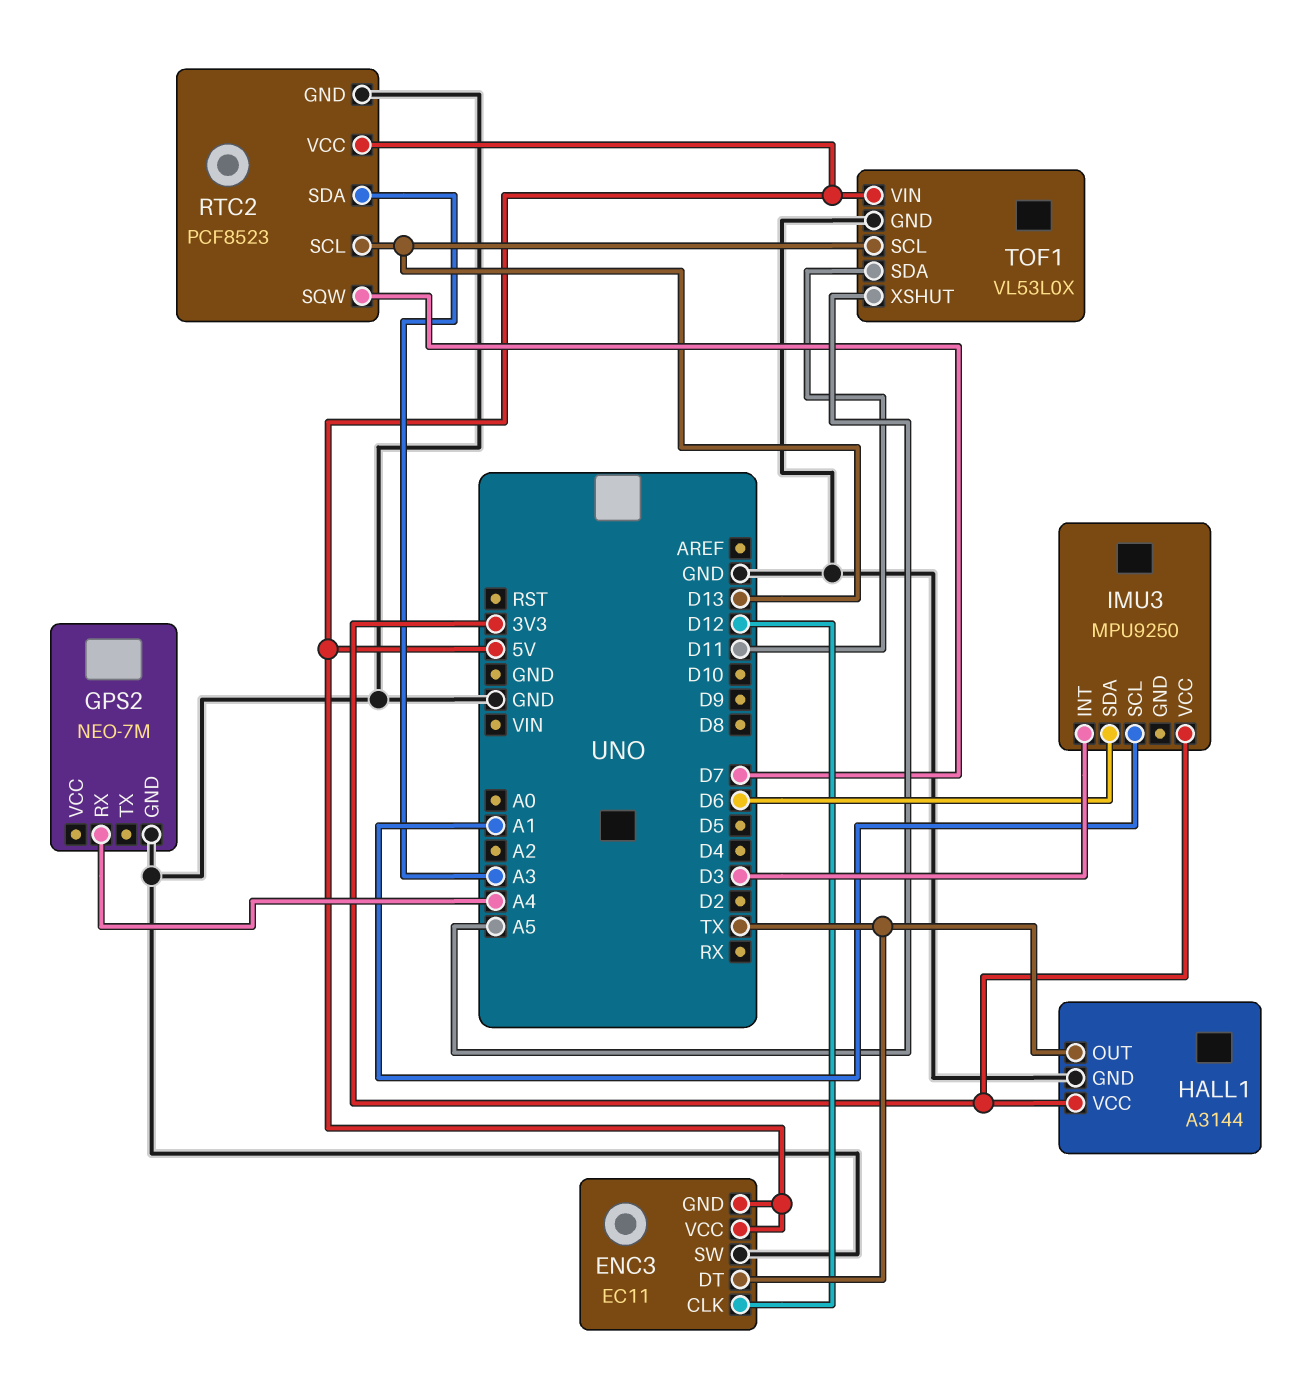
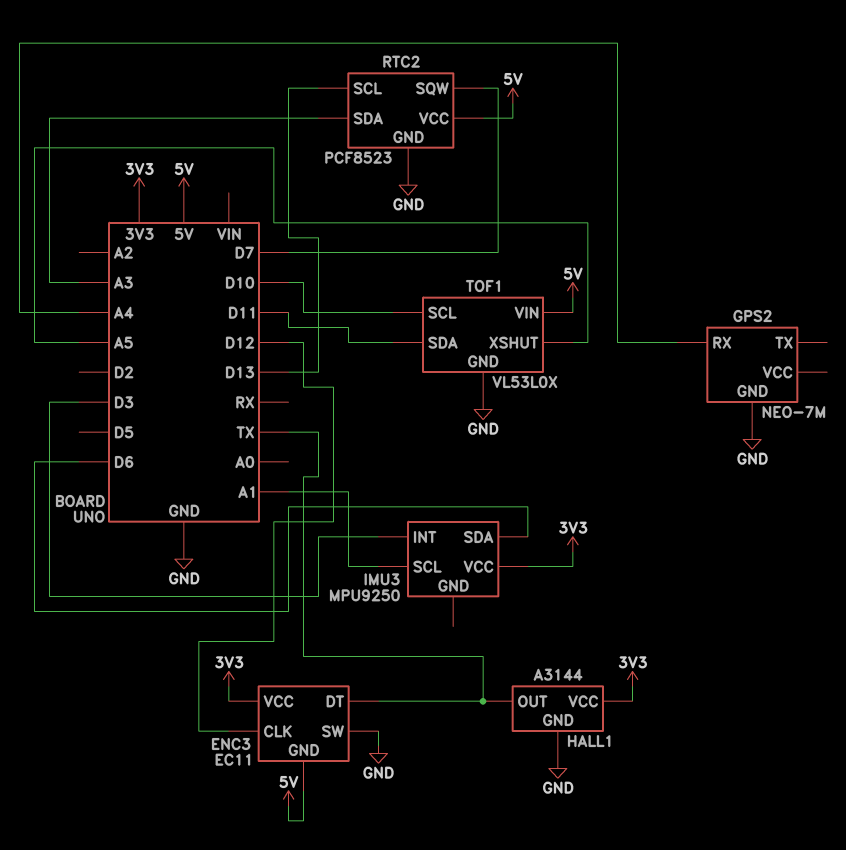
ENC3 pin VCC: 5V -> 3V3
TOF1 pin SCL: D13 -> D10

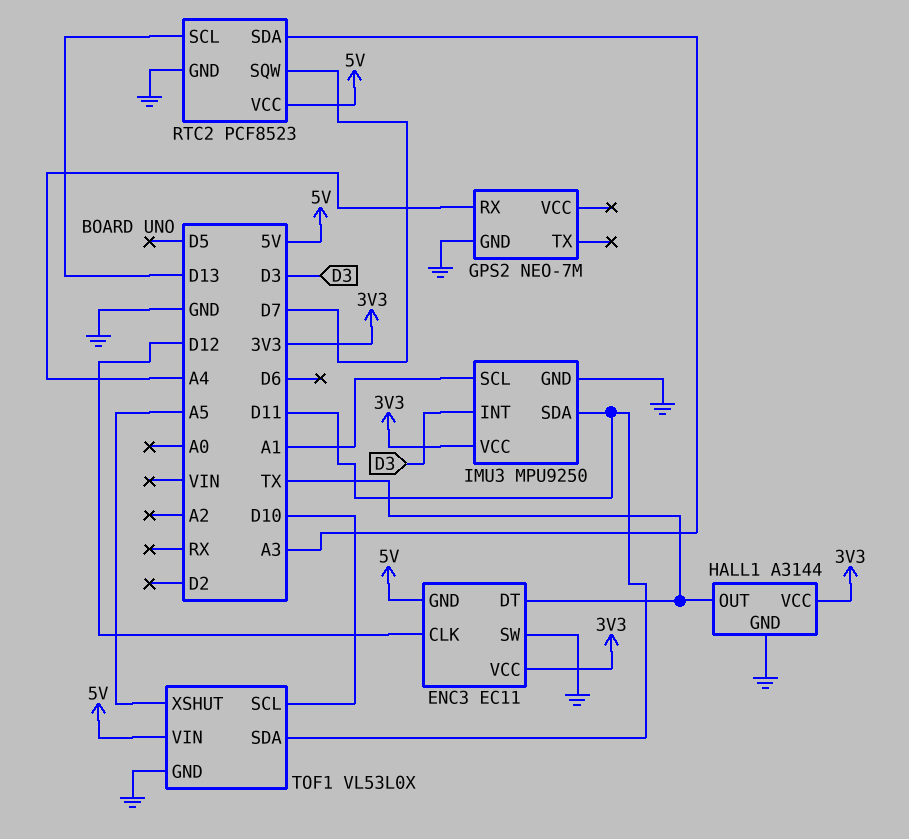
IMU3 pin GND: none -> GND
IMU3 pin SDA: D6 -> D11

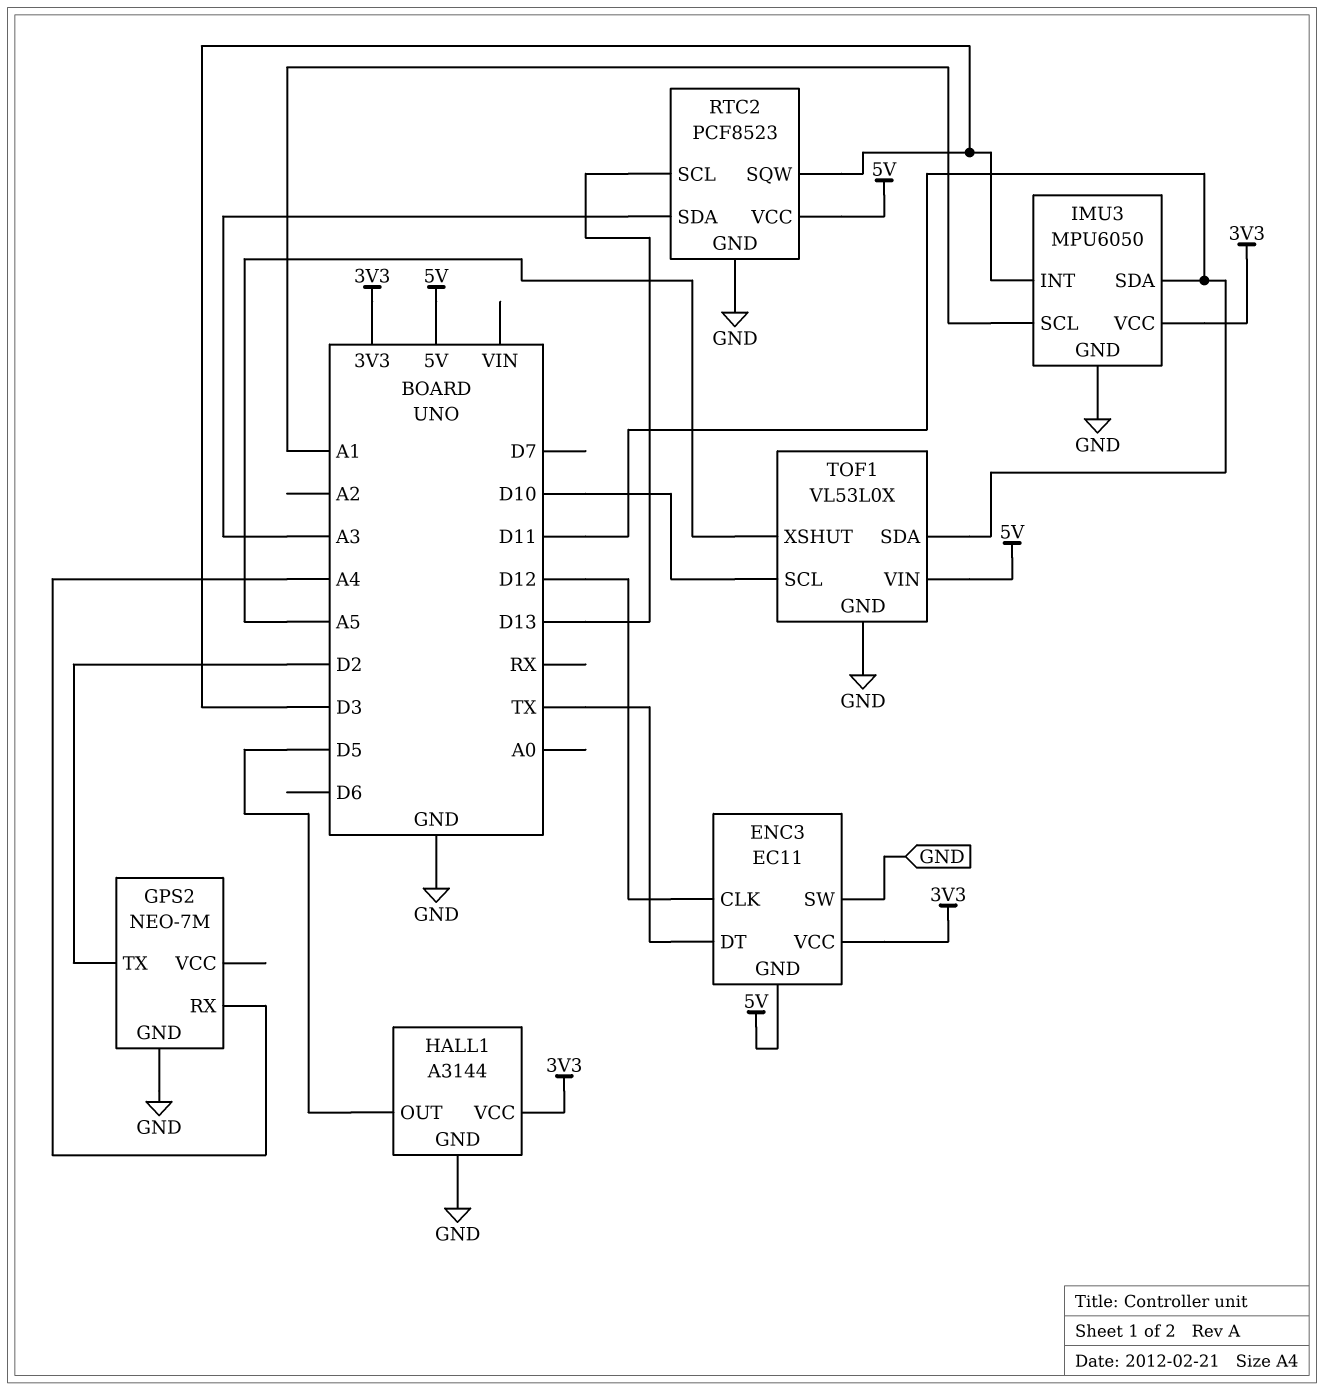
GPS2 pin TX: none -> D2
HALL1 pin OUT: TX -> D5
IMU3: MPU9250 -> MPU6050
RTC2 pin SQW: D7 -> D3

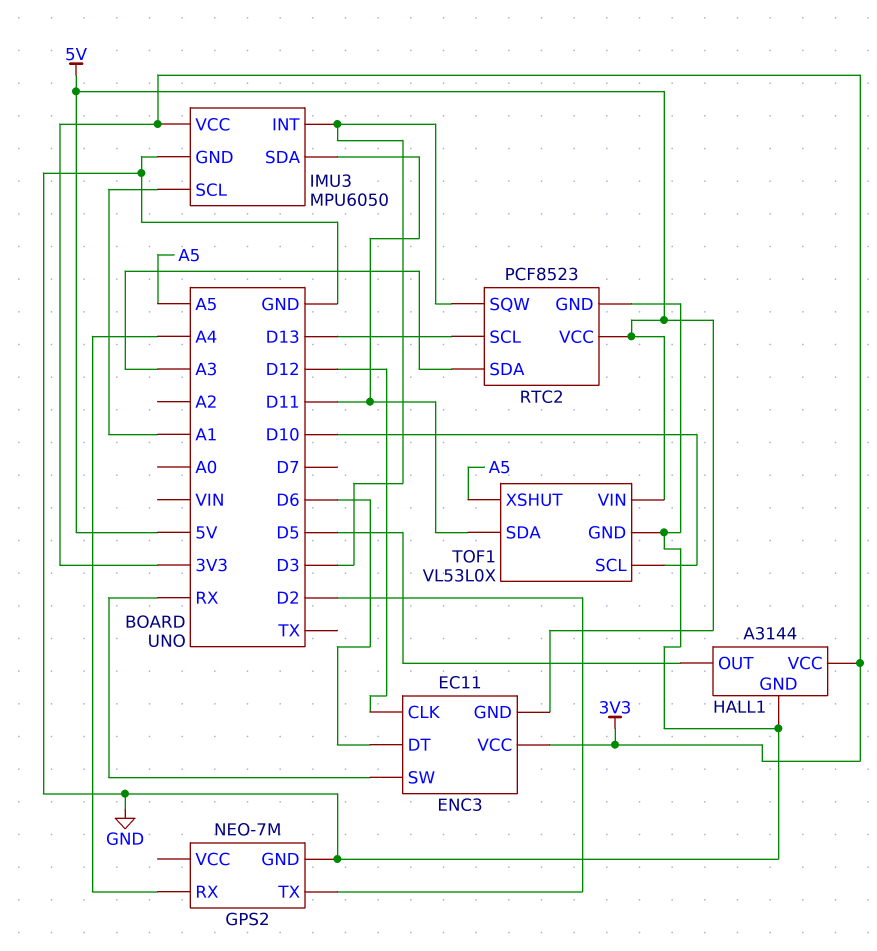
ENC3 pin DT: TX -> D6
ENC3 pin SW: GND -> RX

